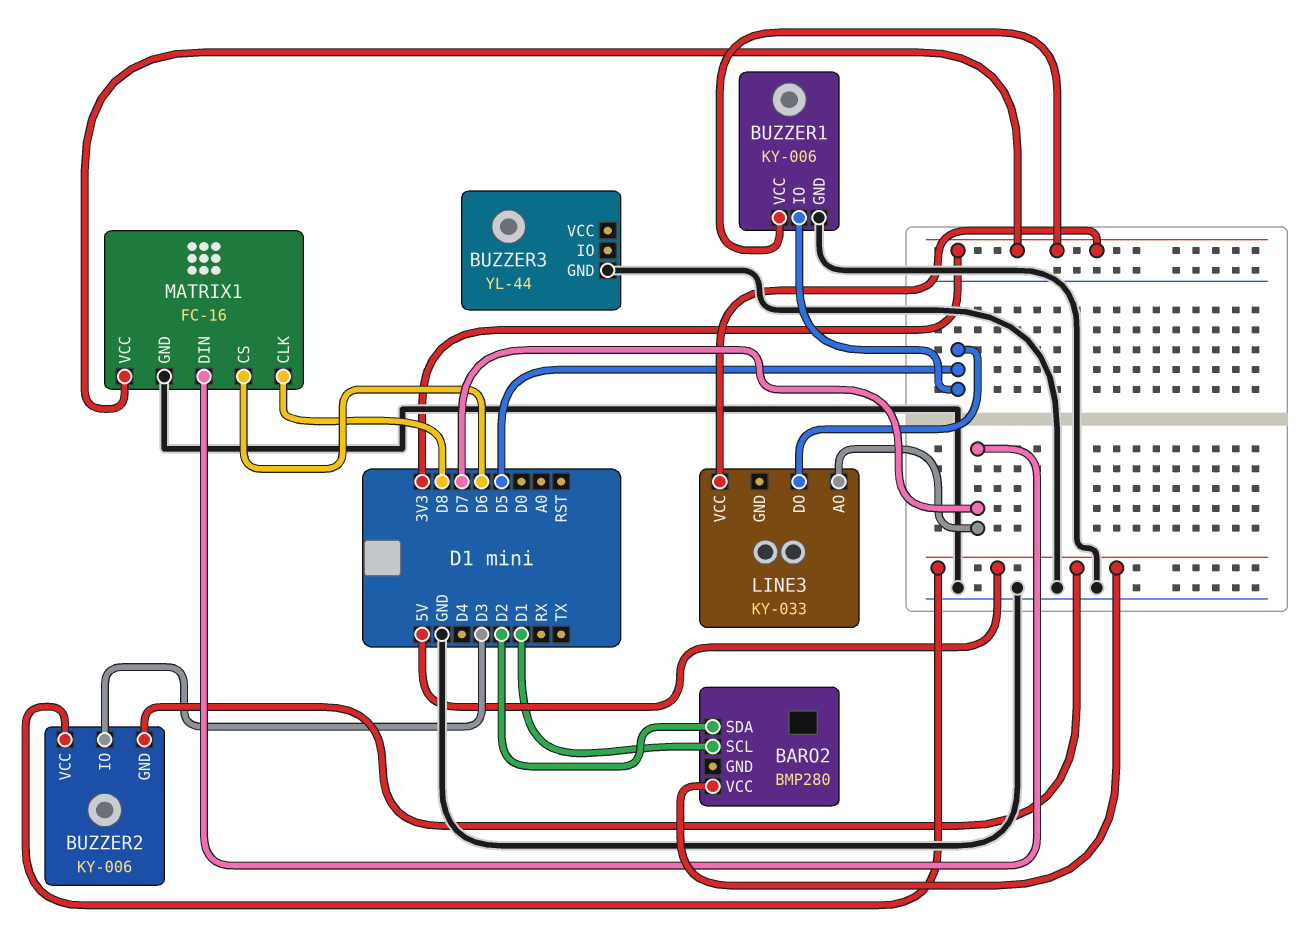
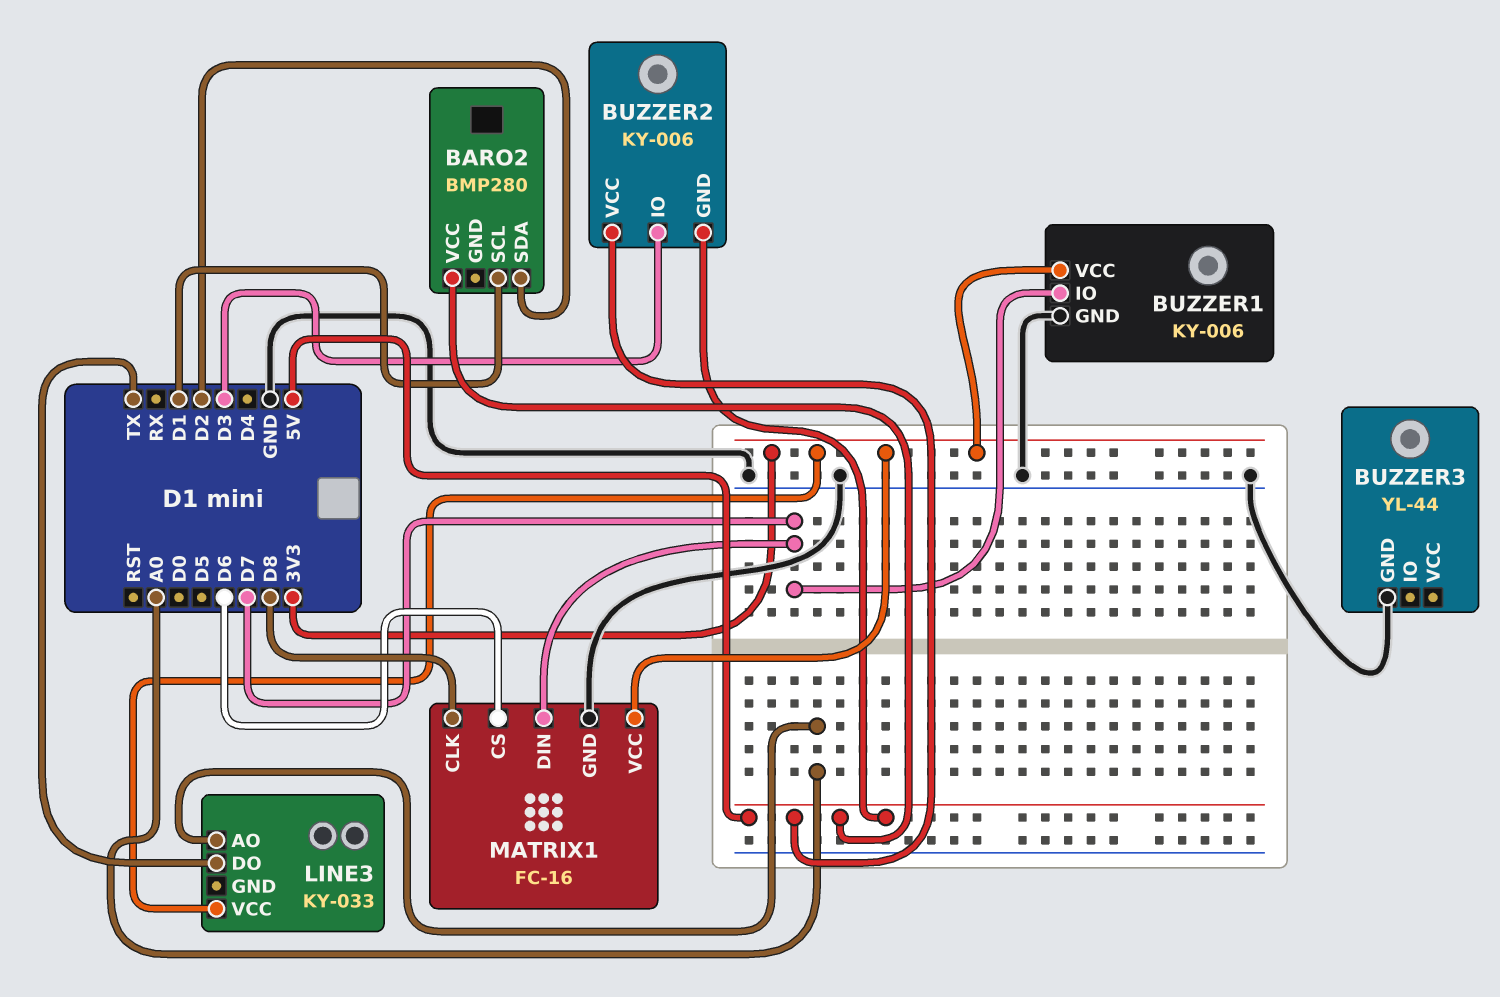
BUZZER1 pin IO: D5 -> D7
LINE3 pin AO: D7 -> A0
LINE3 pin DO: D5 -> TX

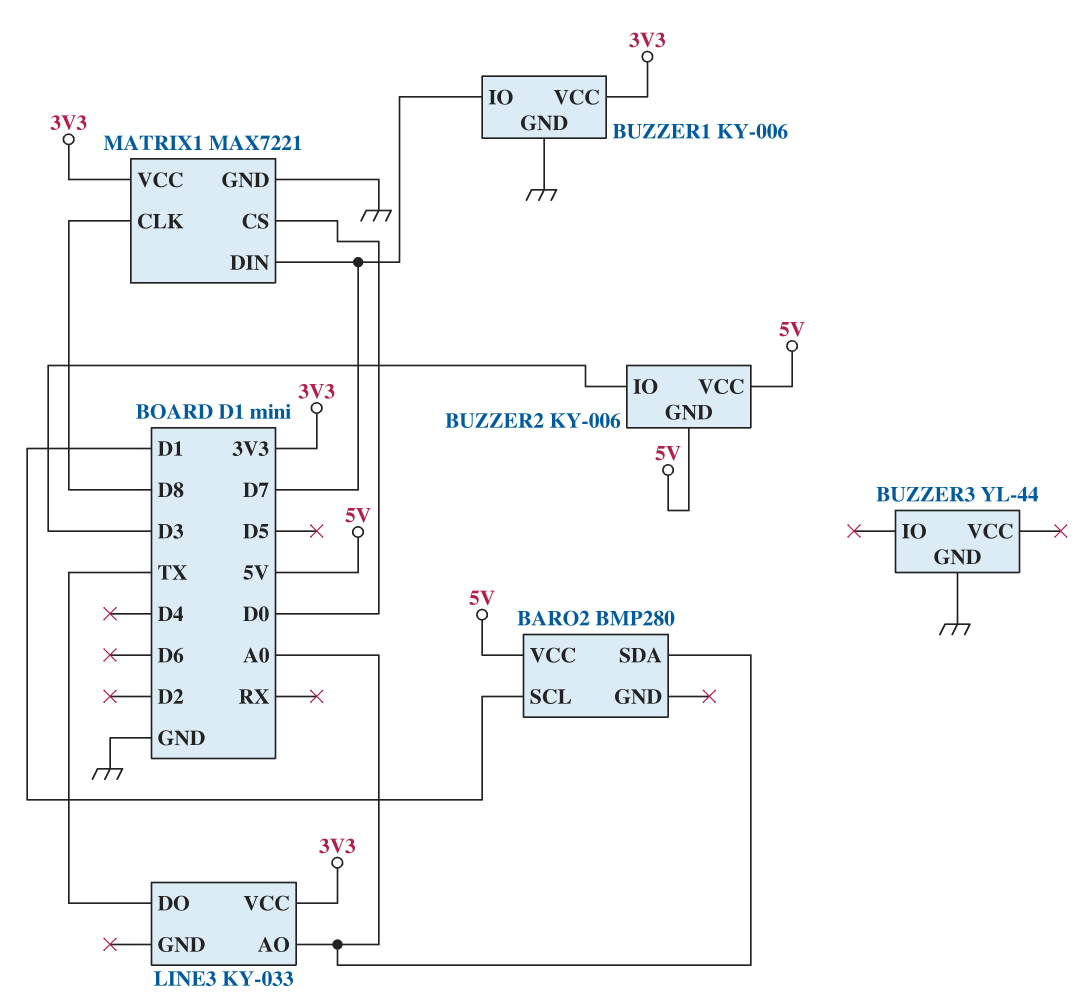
BARO2 pin SDA: D2 -> A0
MATRIX1: FC-16 -> MAX7221
MATRIX1 pin CS: D6 -> D0

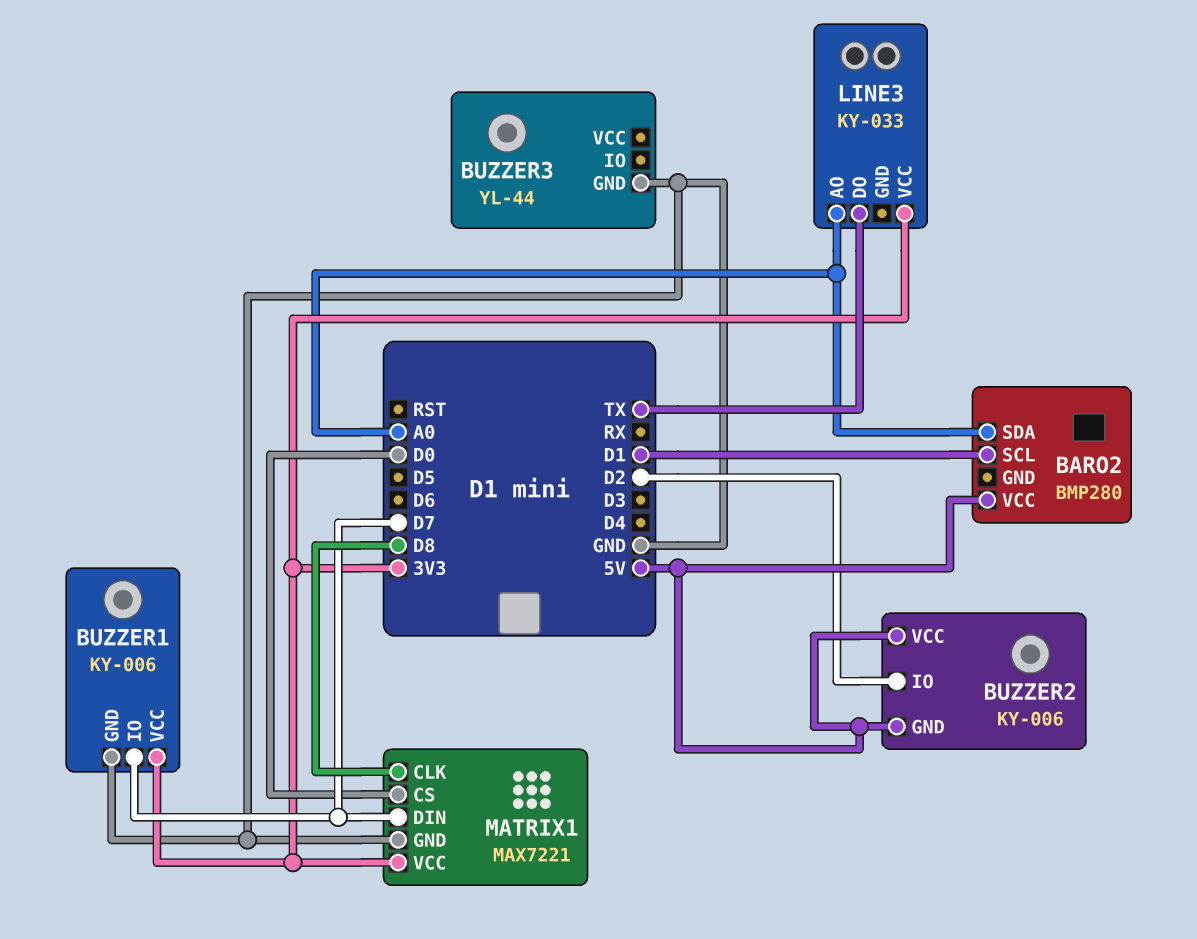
BUZZER2 pin IO: D3 -> D2

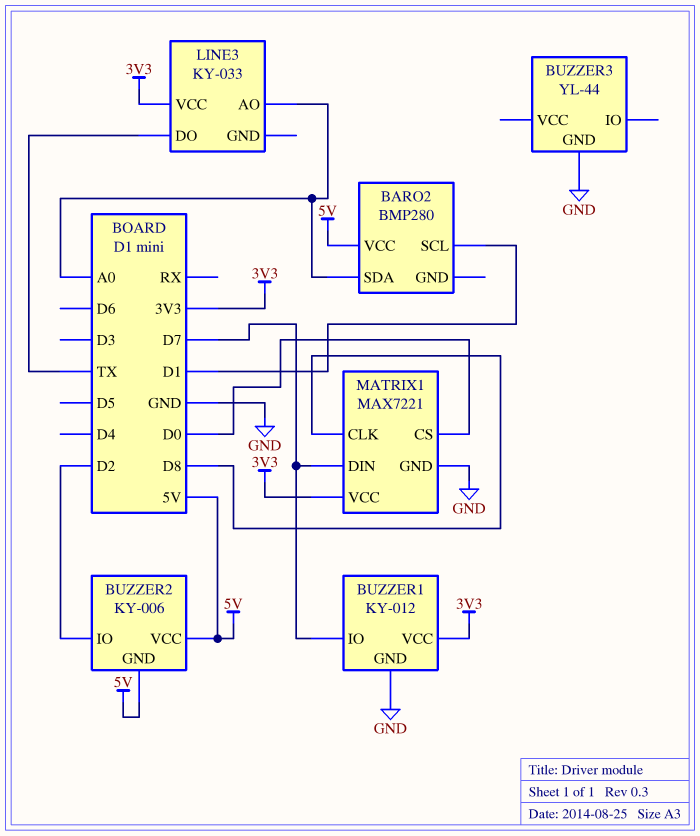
BUZZER1: KY-006 -> KY-012

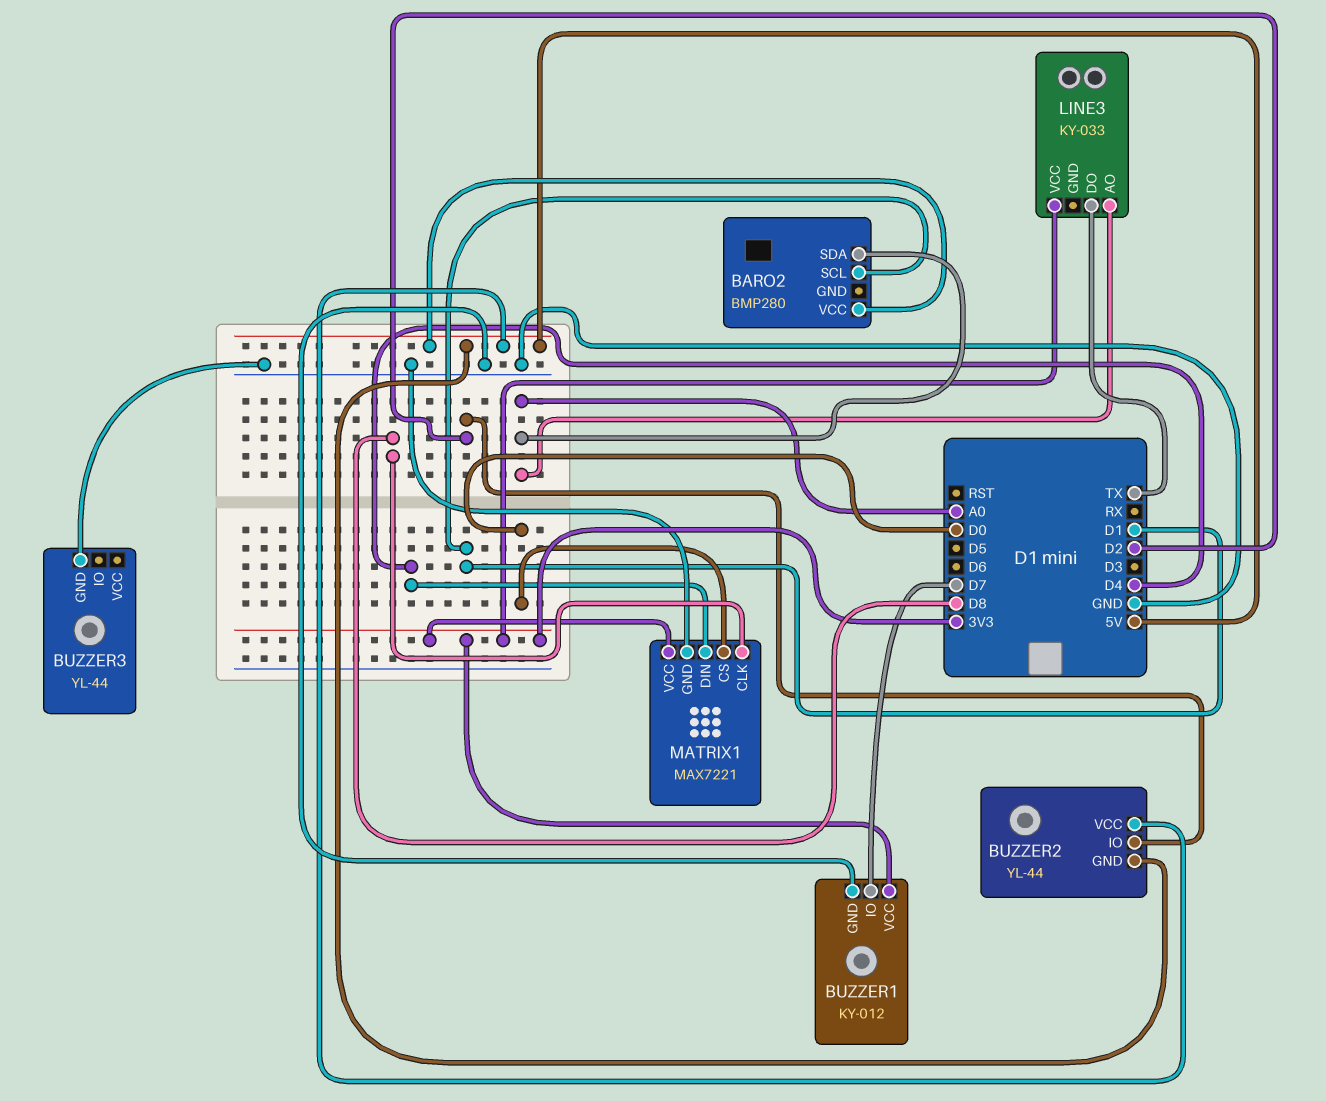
BUZZER2: KY-006 -> YL-44
MATRIX1 pin DIN: D7 -> D4

